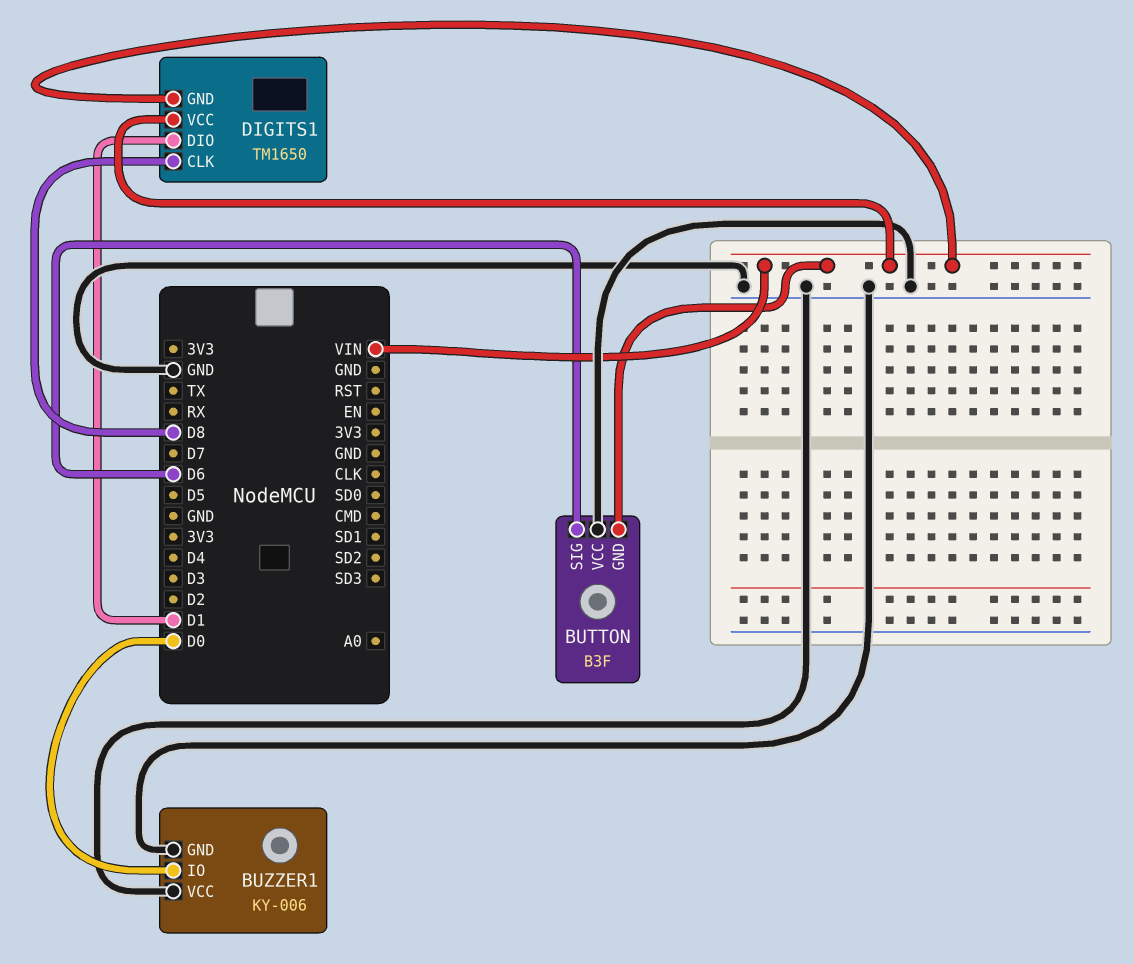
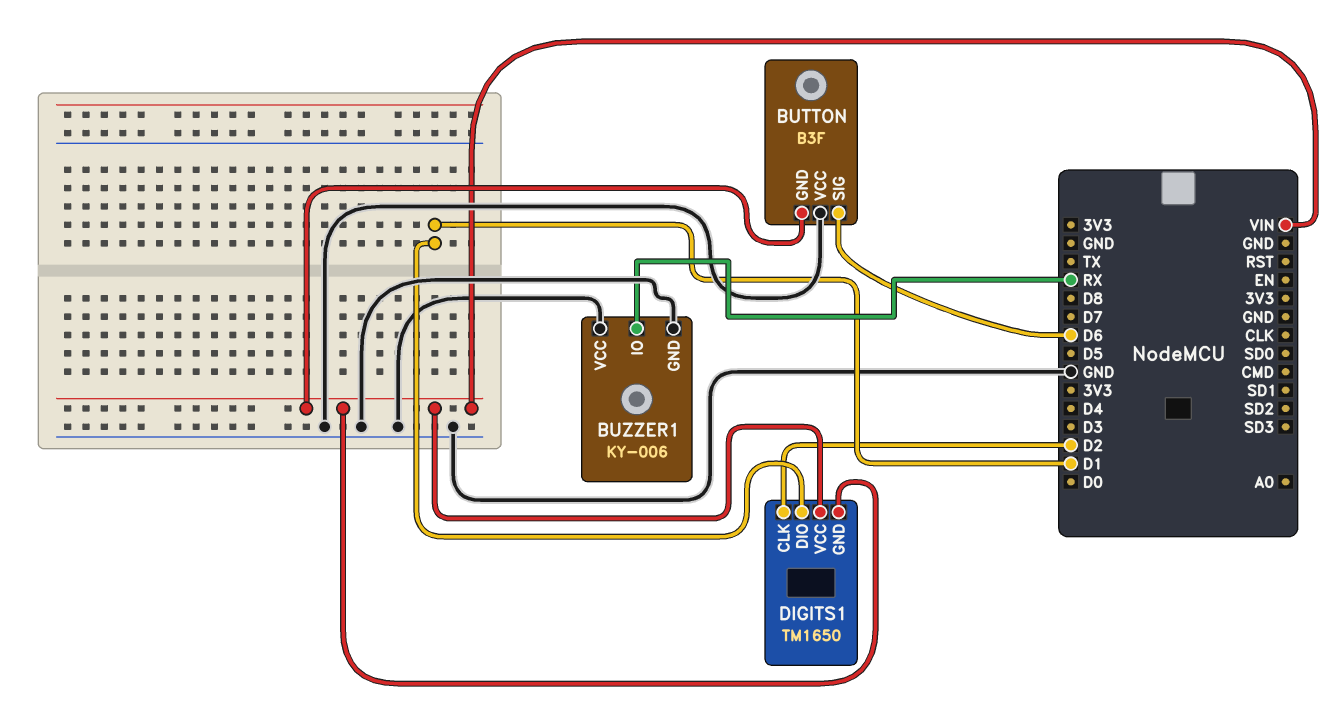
BUZZER1 pin IO: D0 -> RX
DIGITS1 pin CLK: D8 -> D2

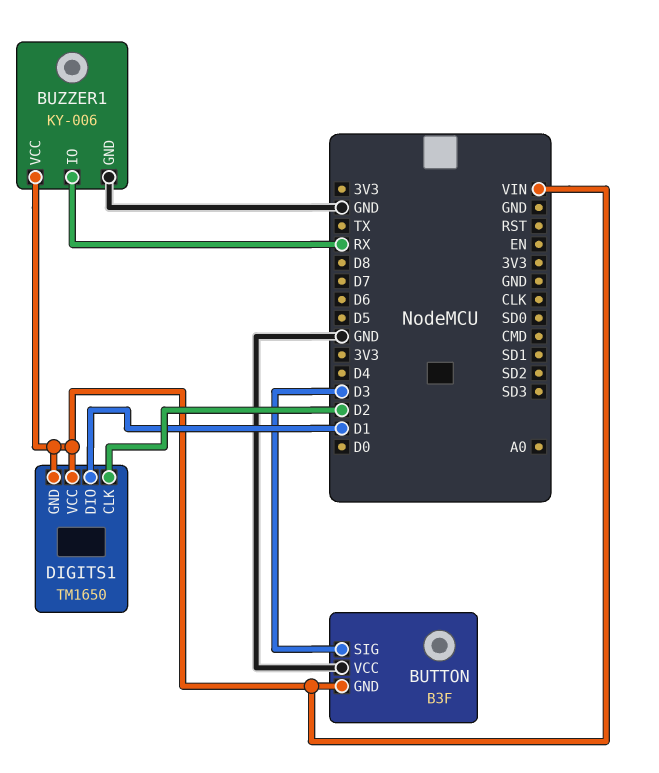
BUTTON pin SIG: D6 -> D3
BUZZER1 pin VCC: GND -> VIN

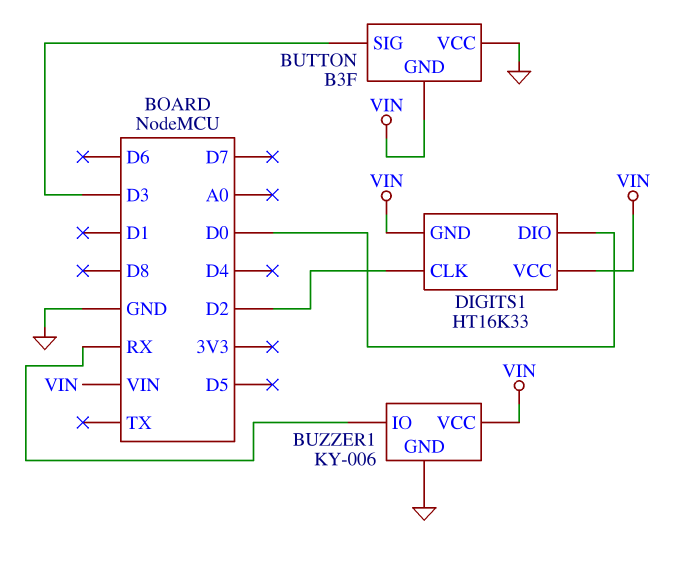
DIGITS1: TM1650 -> HT16K33
DIGITS1 pin DIO: D1 -> D0

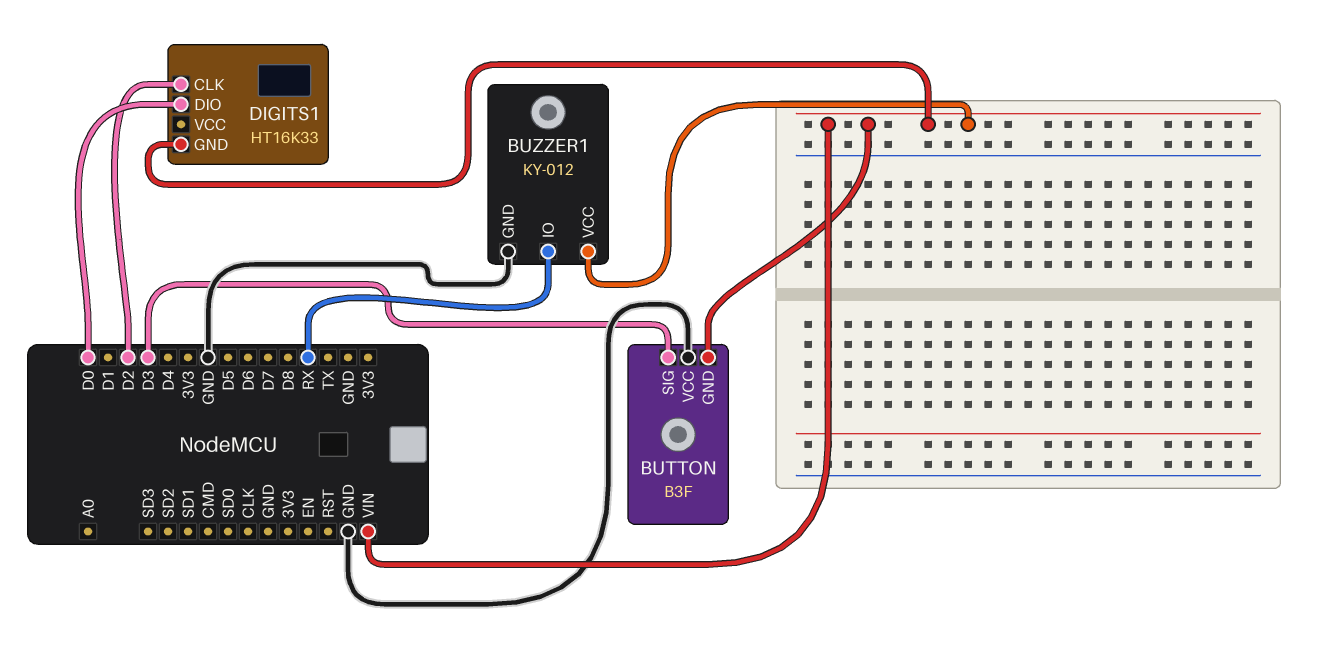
BUZZER1: KY-006 -> KY-012
DIGITS1 pin VCC: VIN -> none

